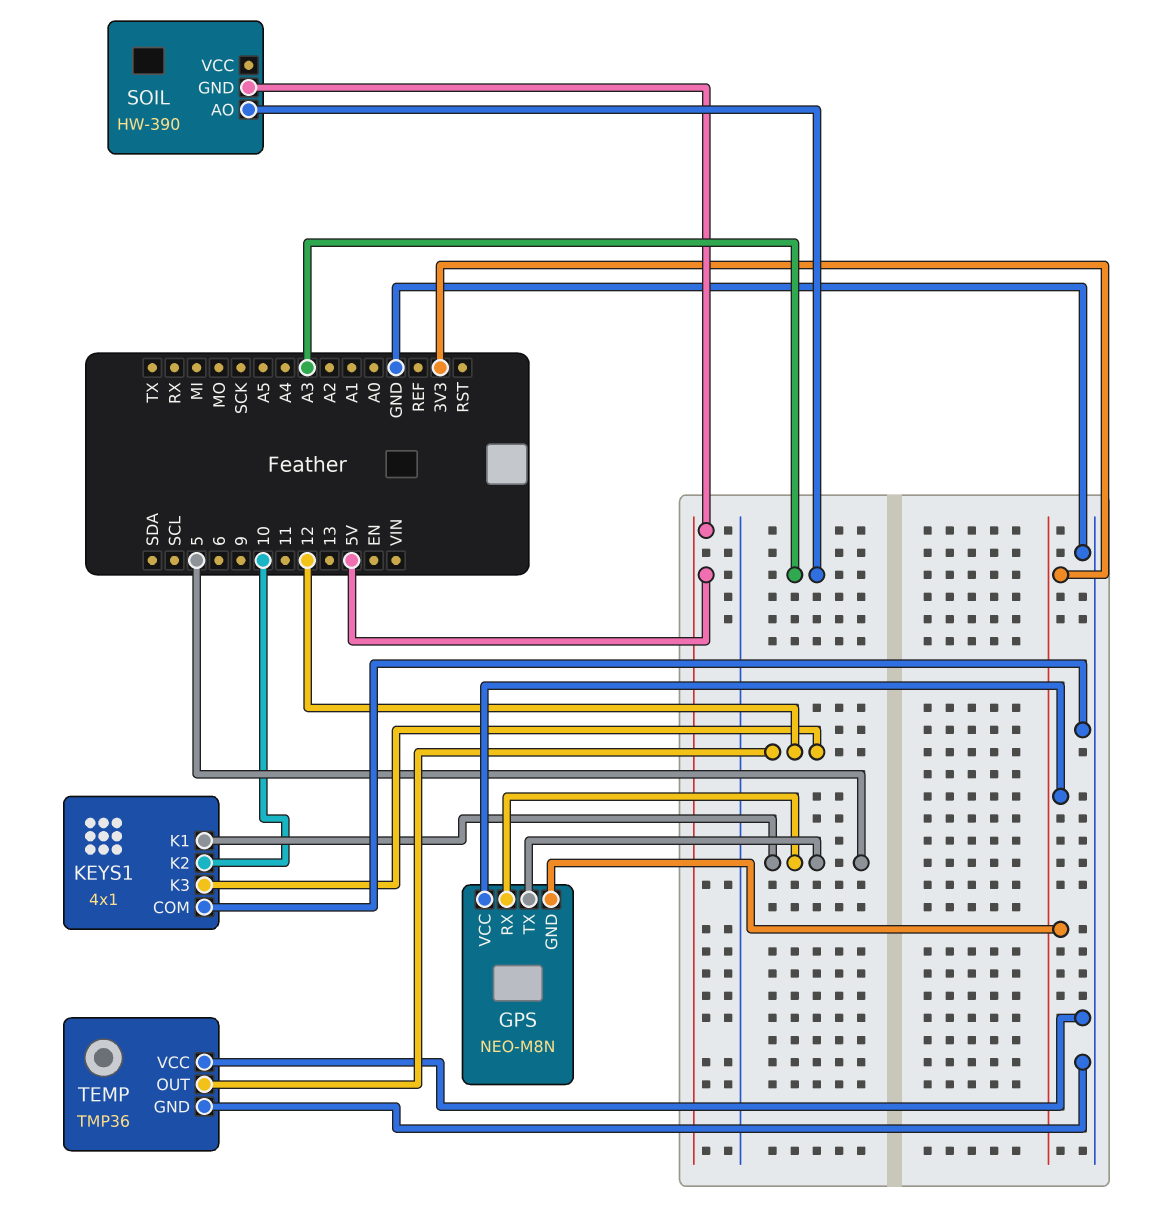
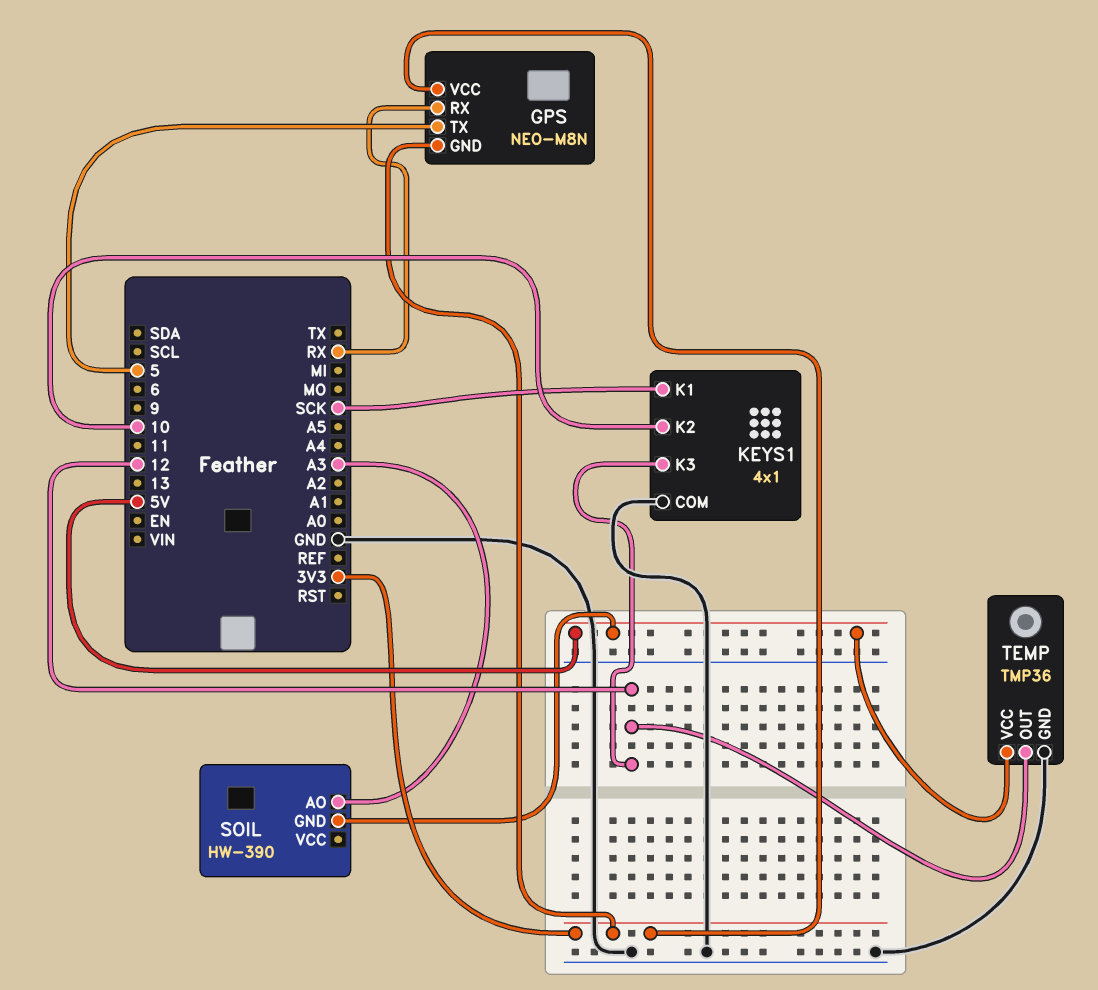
GPS pin RX: 5 -> RX
KEYS1 pin K1: 5 -> SCK
TEMP pin VCC: GND -> 5V

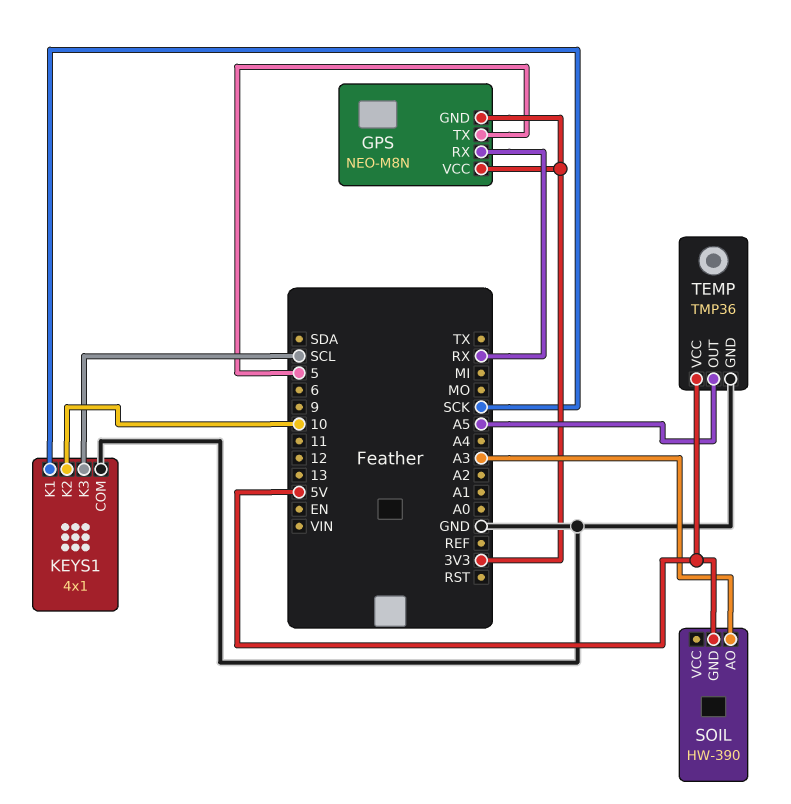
KEYS1 pin K3: 12 -> SCL
TEMP pin OUT: 12 -> A5

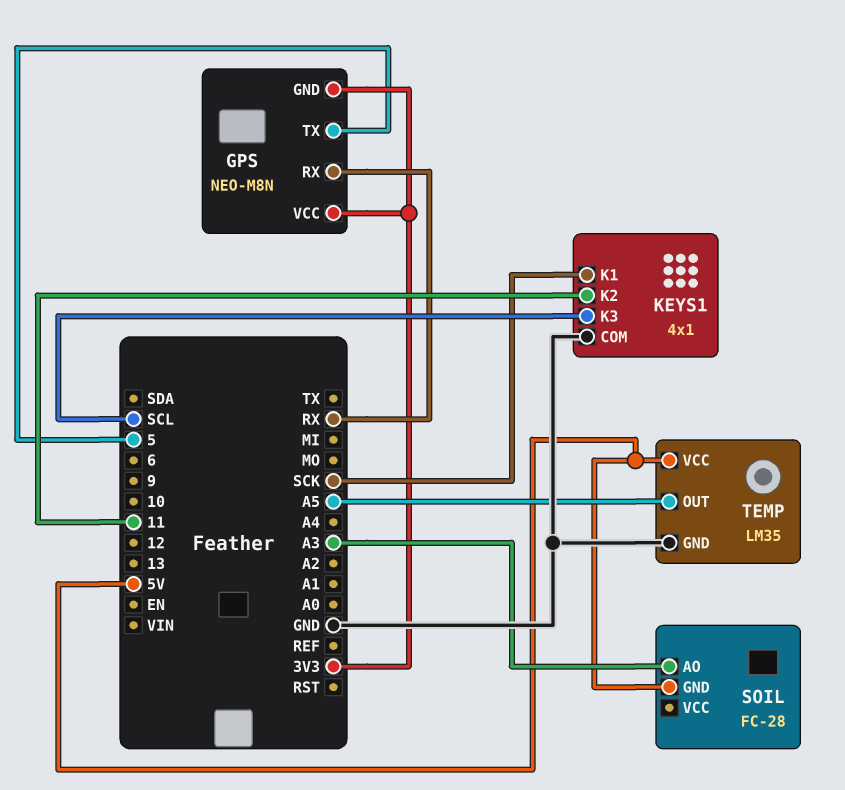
KEYS1 pin K2: 10 -> 11
SOIL: HW-390 -> FC-28
TEMP: TMP36 -> LM35

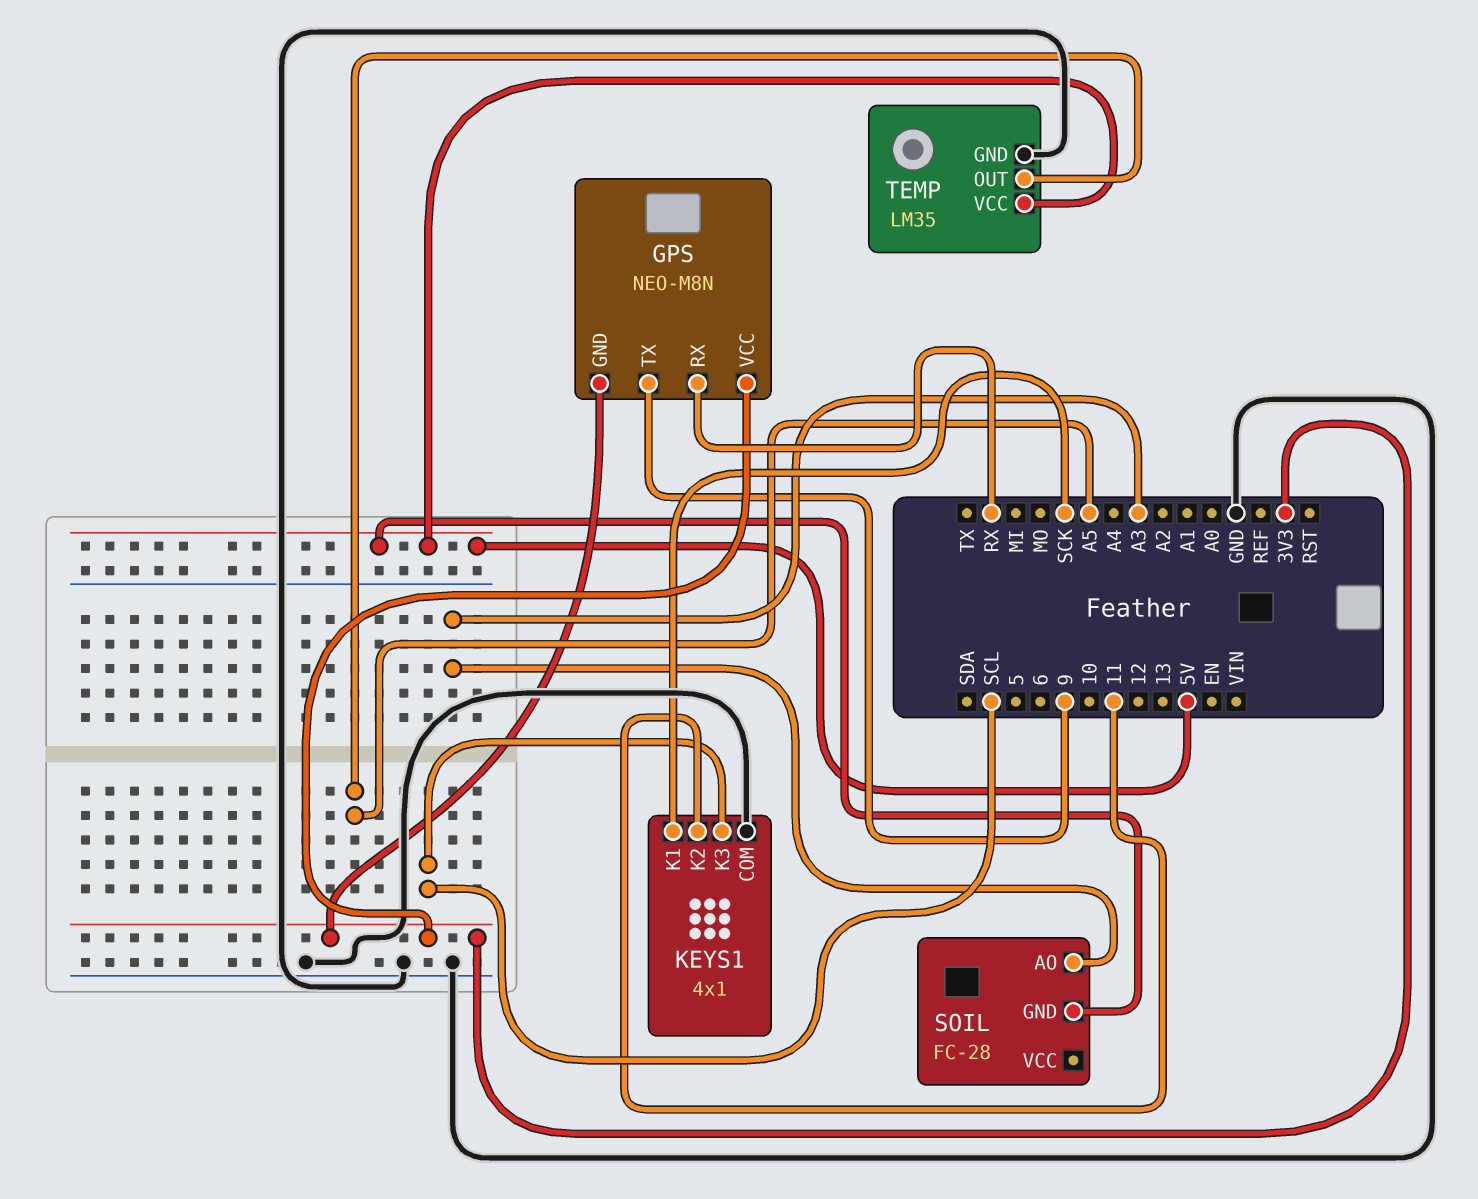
GPS pin TX: 5 -> 9

